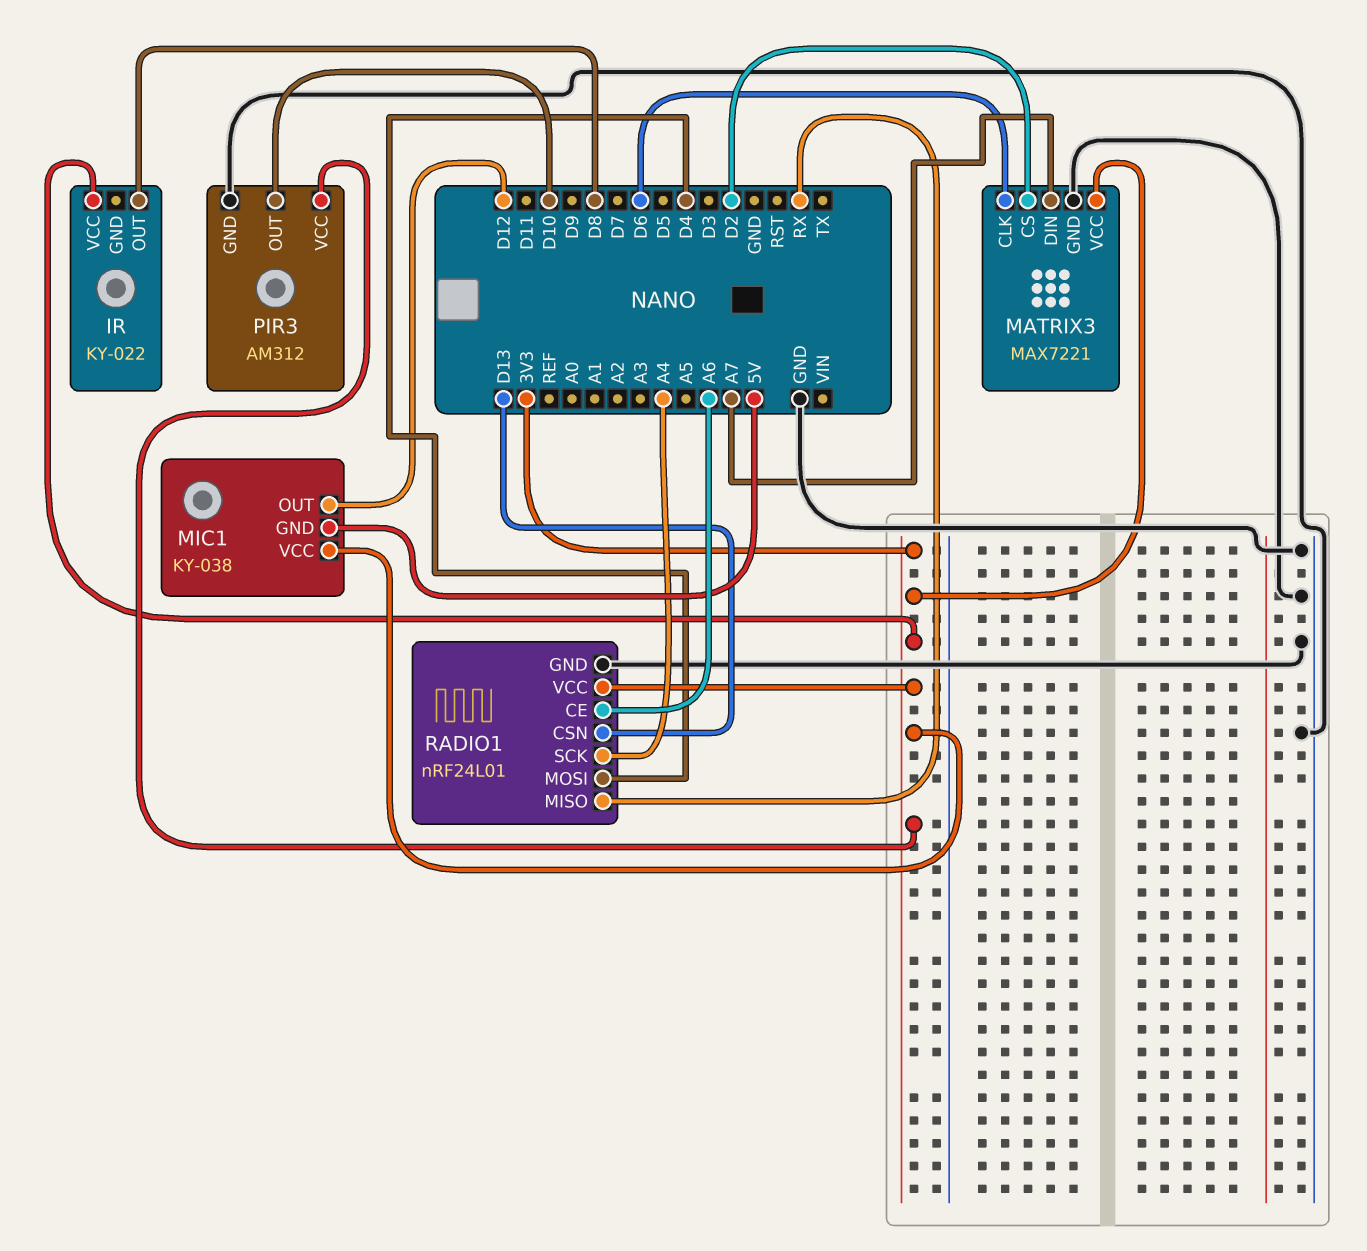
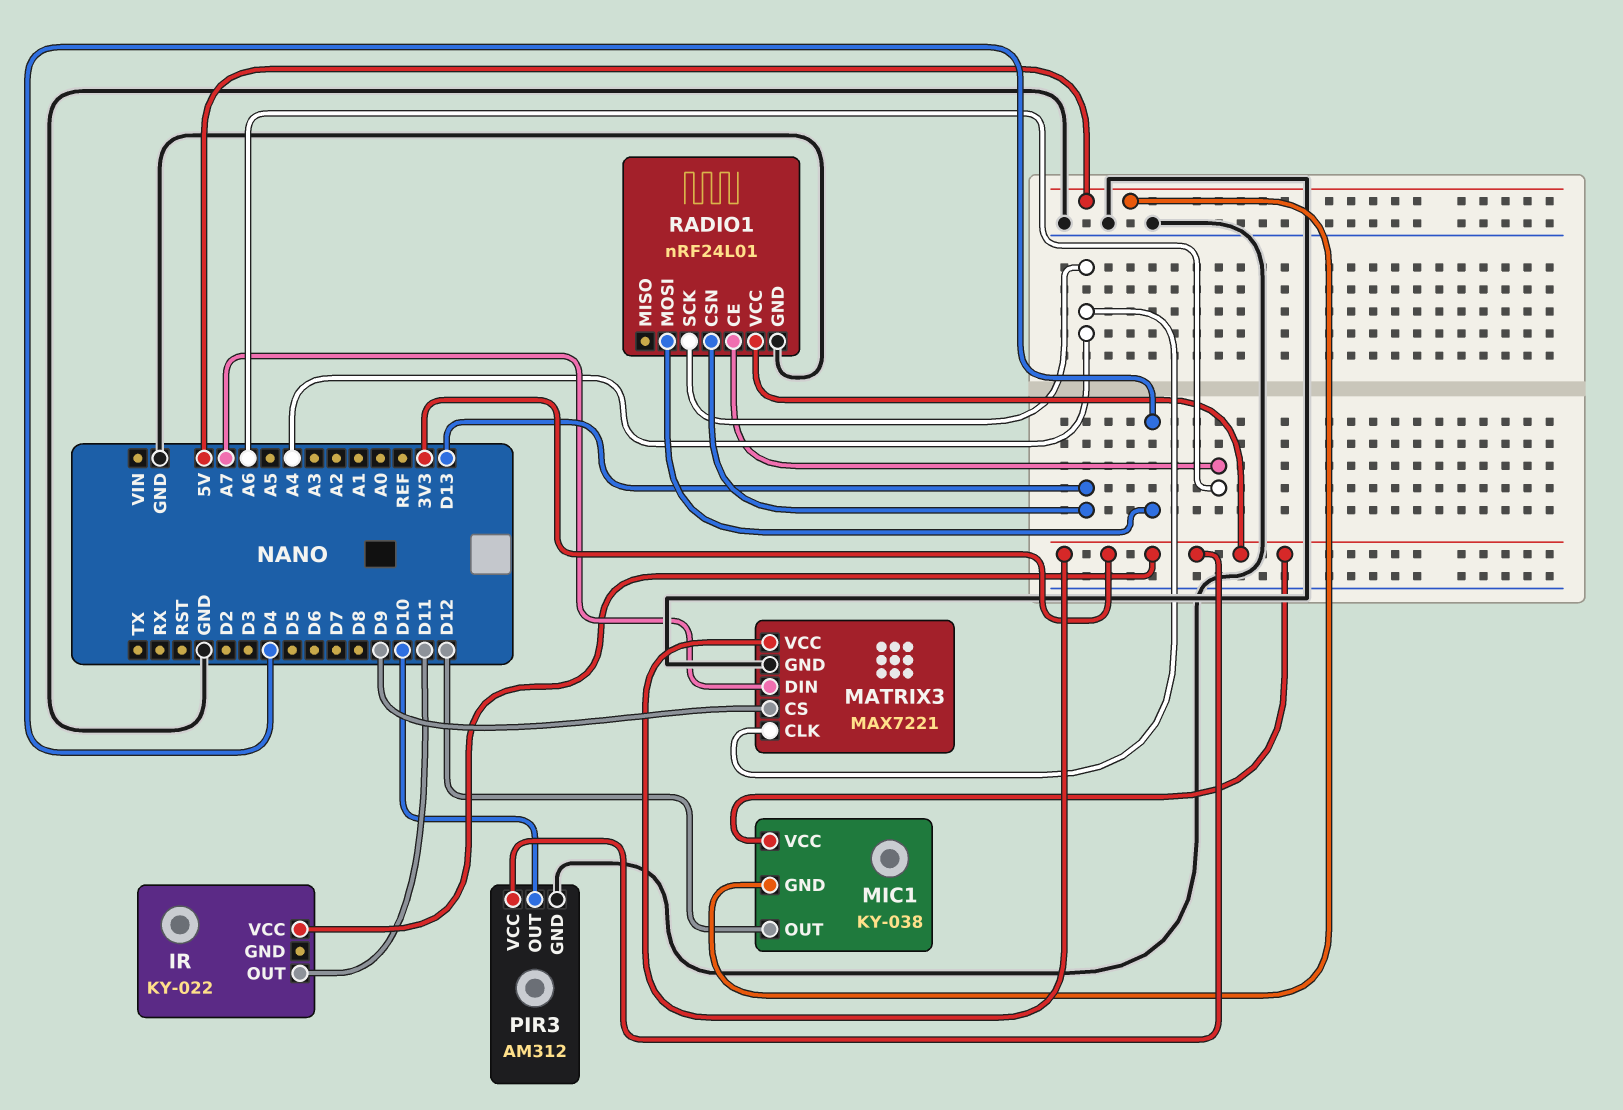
IR pin OUT: D8 -> D11
MATRIX3 pin CLK: D6 -> A4
MATRIX3 pin CS: D2 -> D9
RADIO1 pin MISO: RX -> none

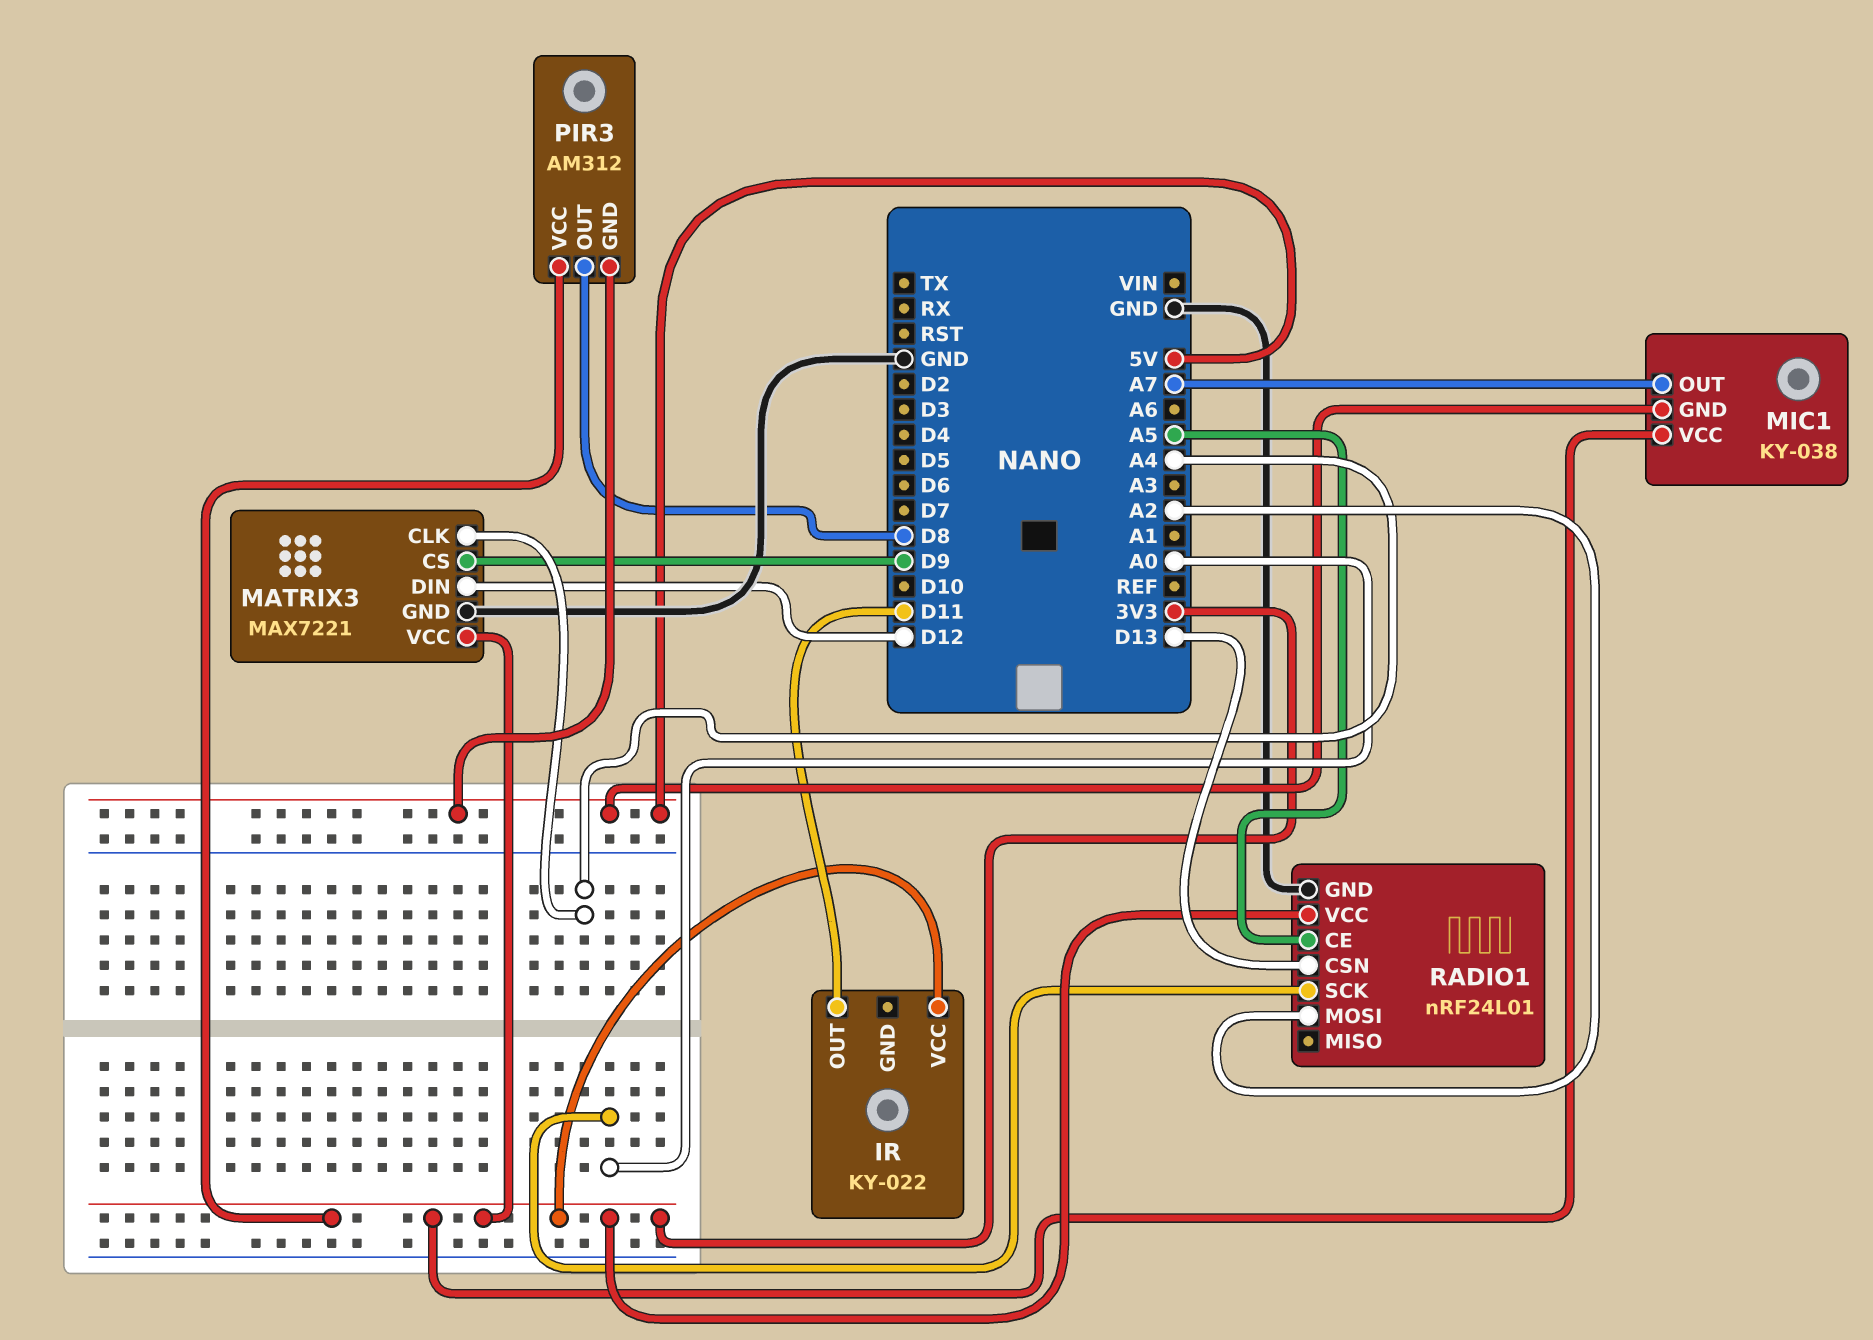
MATRIX3 pin DIN: A7 -> D12
MIC1 pin OUT: D12 -> A7
PIR3 pin GND: GND -> 5V
PIR3 pin OUT: D10 -> D8
RADIO1 pin CE: A6 -> A5
RADIO1 pin MOSI: D4 -> A2
RADIO1 pin SCK: A4 -> A0

